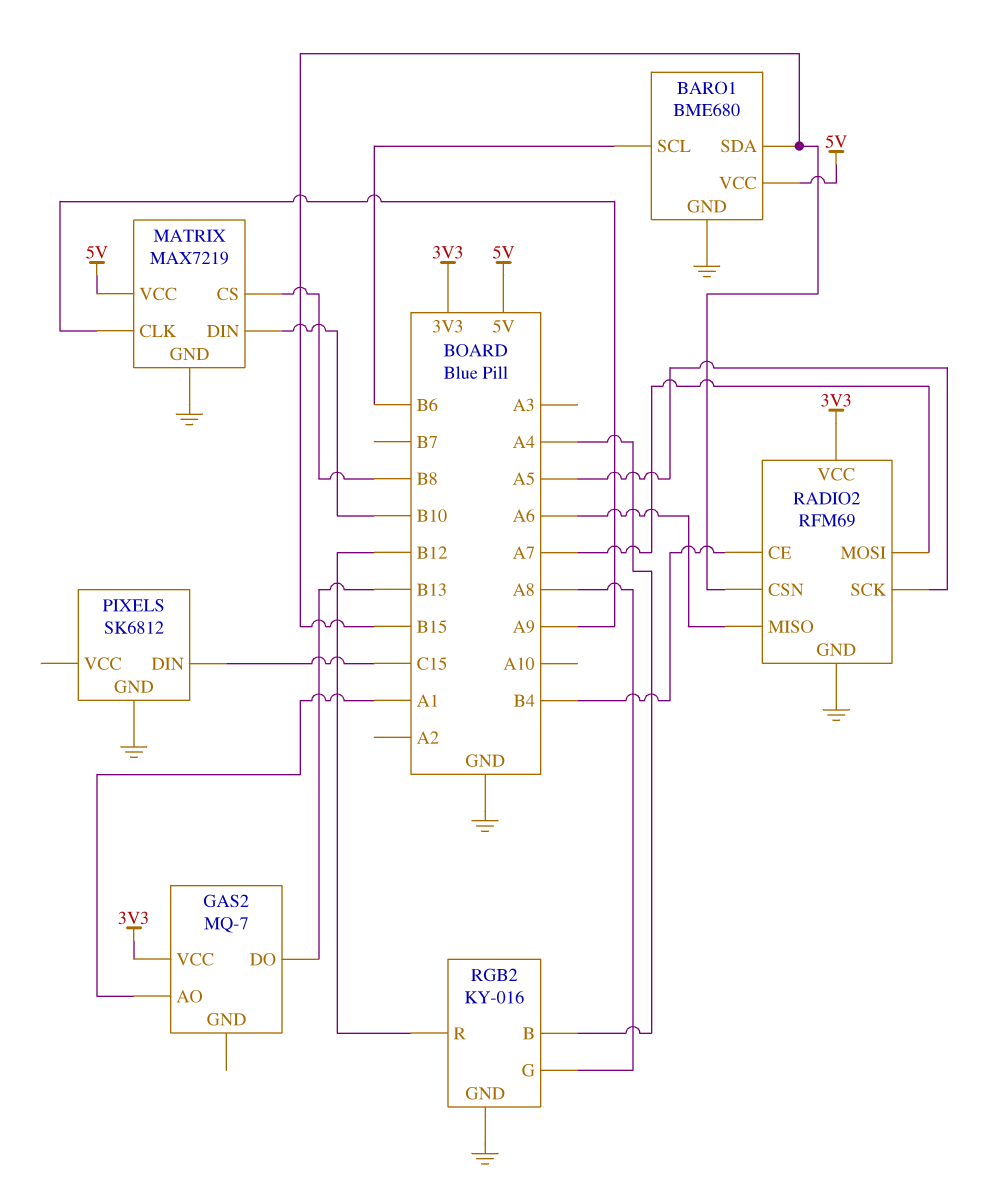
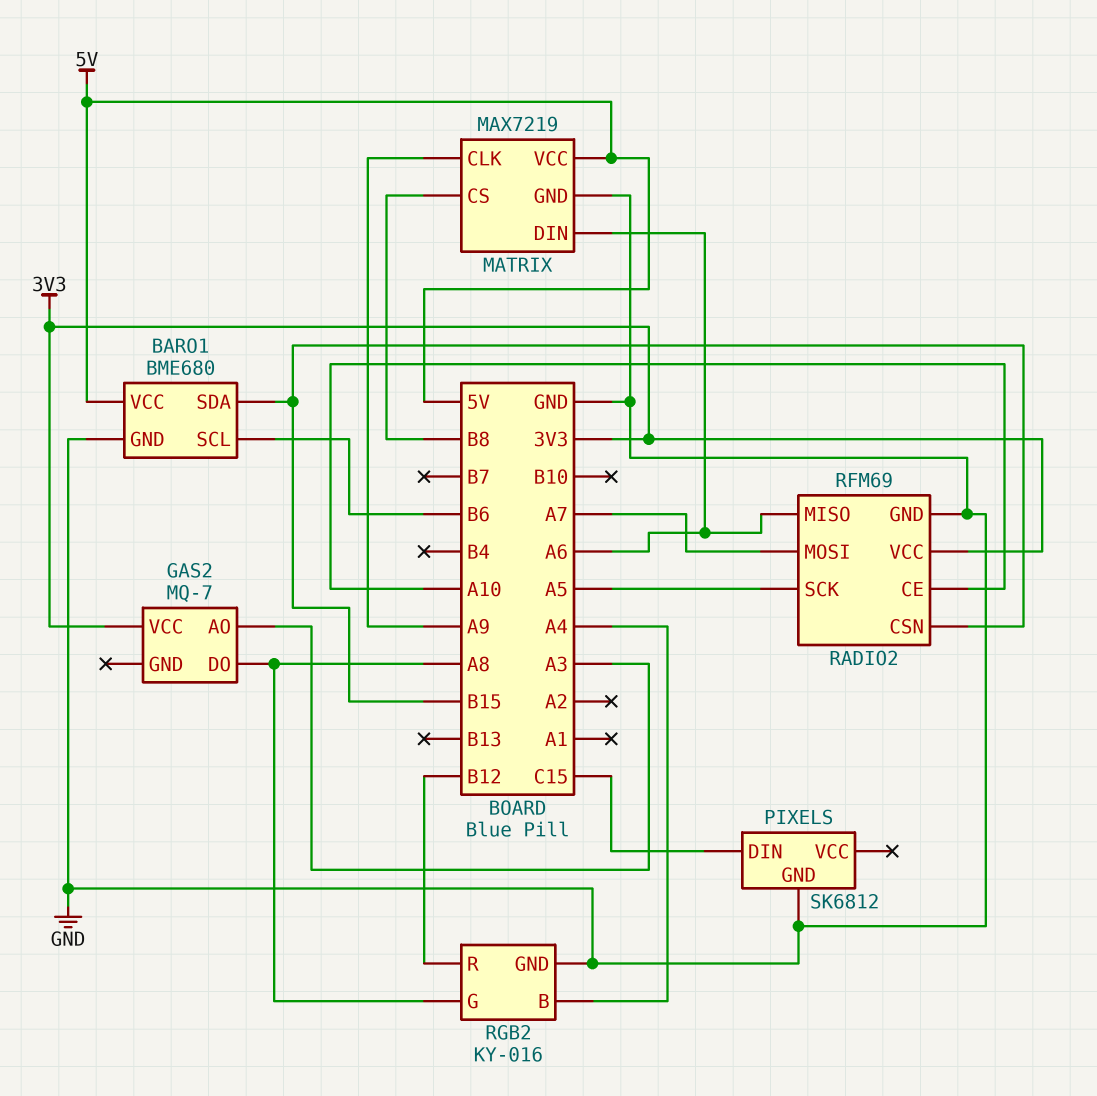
GAS2 pin AO: A1 -> A3
GAS2 pin DO: B13 -> A8
MATRIX pin DIN: B10 -> A6
RADIO2 pin CE: B4 -> A10

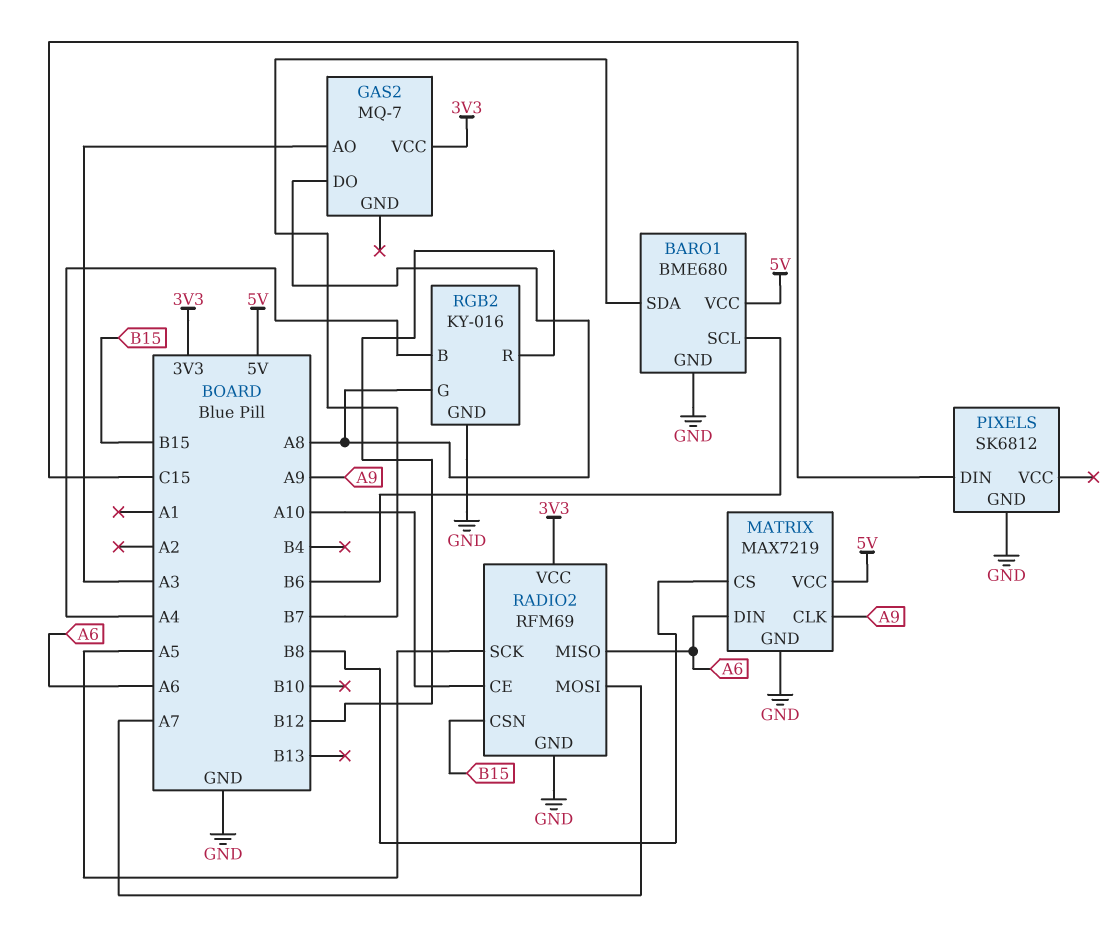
BARO1 pin SDA: B15 -> B7

